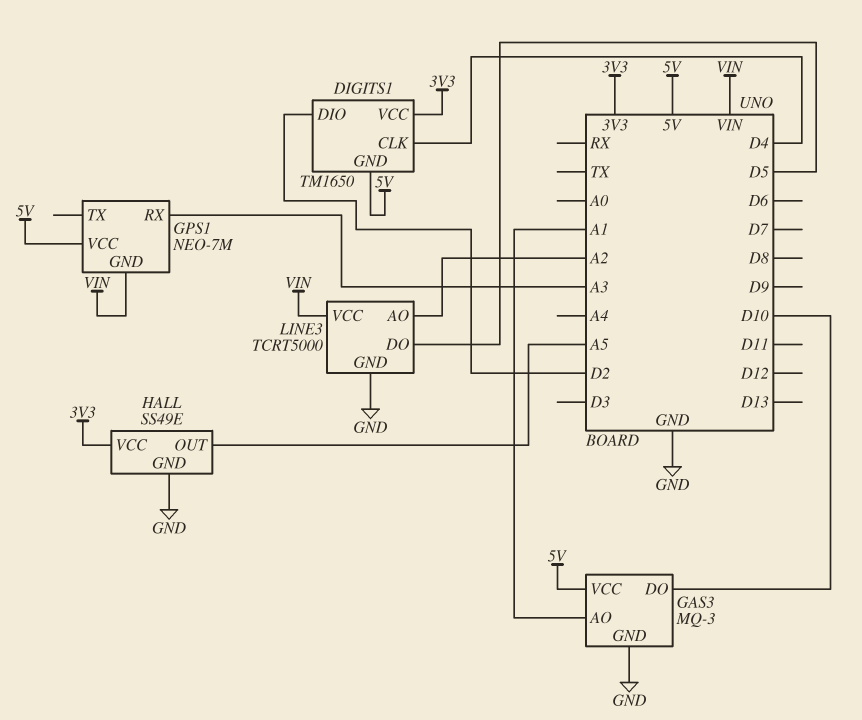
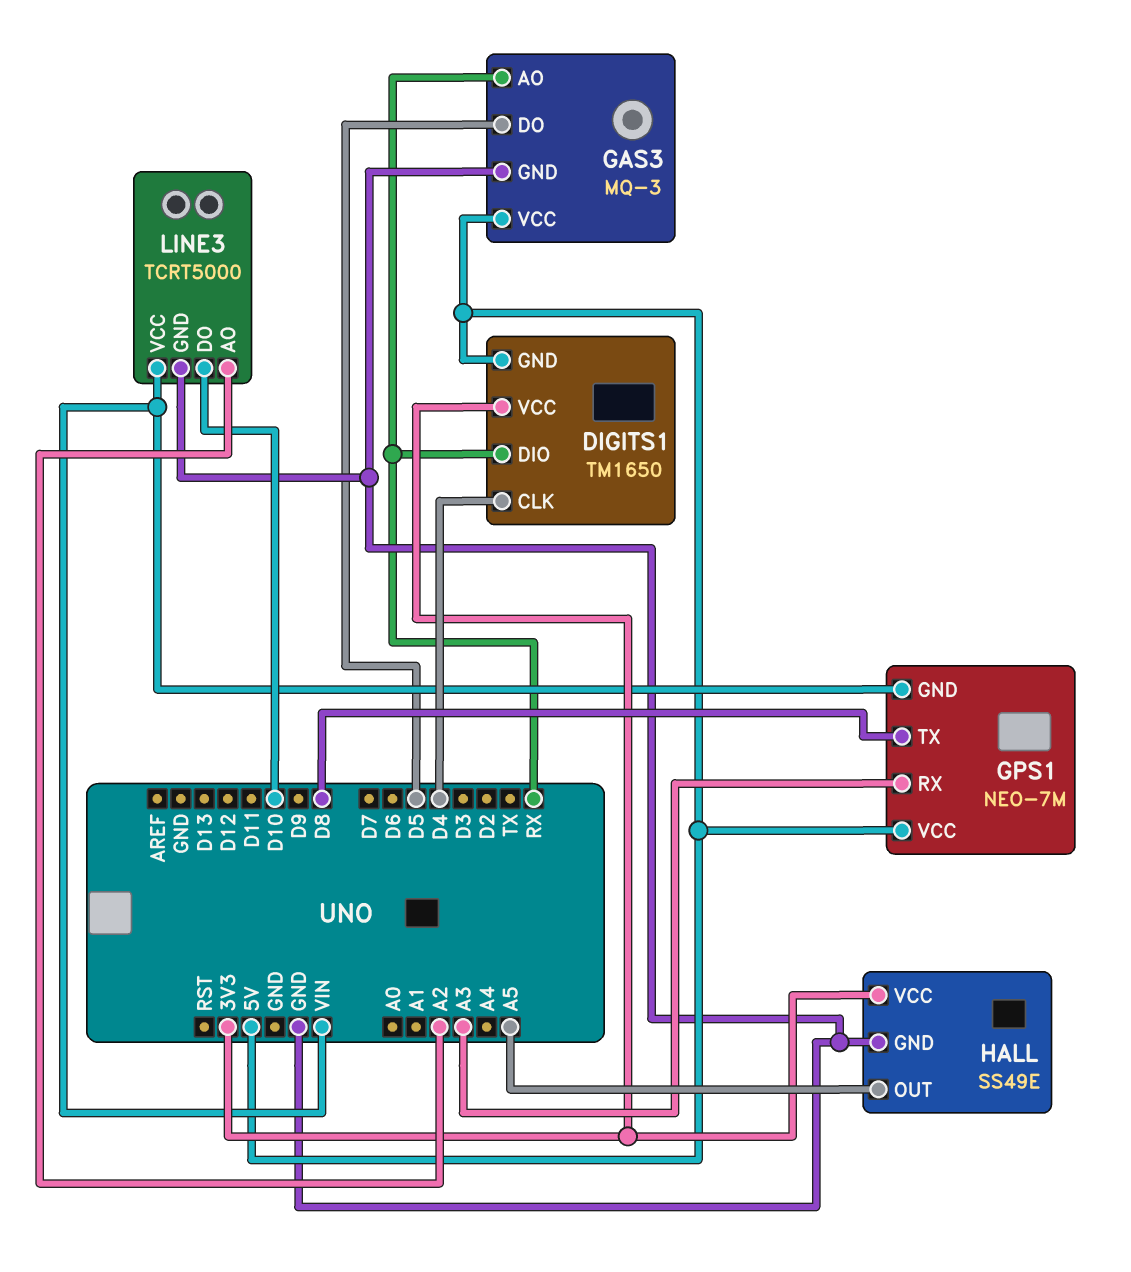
DIGITS1 pin DIO: D2 -> RX
GAS3 pin AO: A1 -> RX
GAS3 pin DO: D10 -> D5
GPS1 pin TX: none -> D8
LINE3 pin DO: D5 -> D10

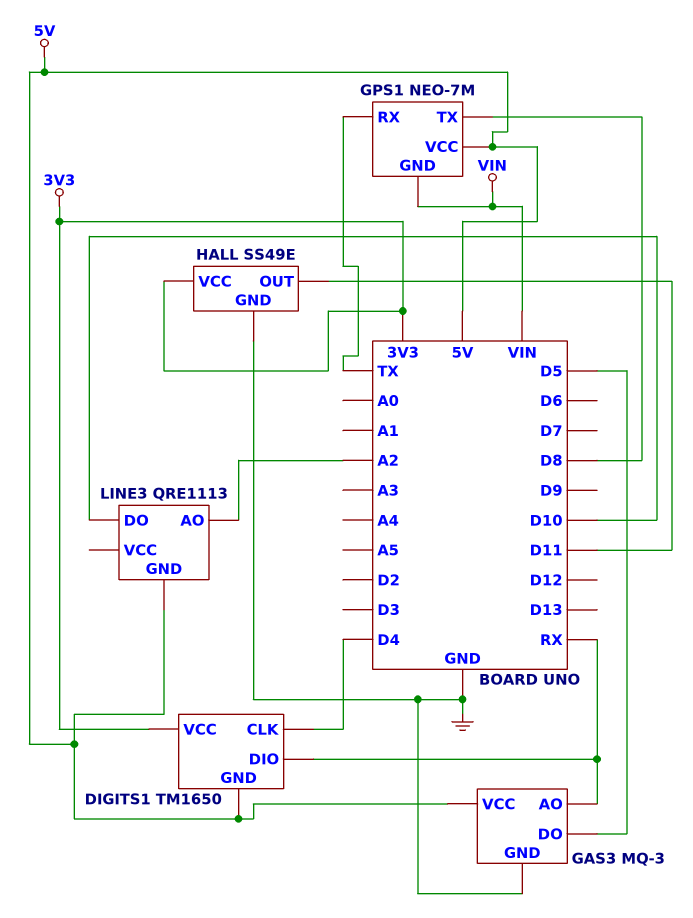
GPS1 pin RX: A3 -> TX
HALL pin OUT: A5 -> D11
LINE3: TCRT5000 -> QRE1113
LINE3 pin GND: GND -> 5V
LINE3 pin VCC: VIN -> none

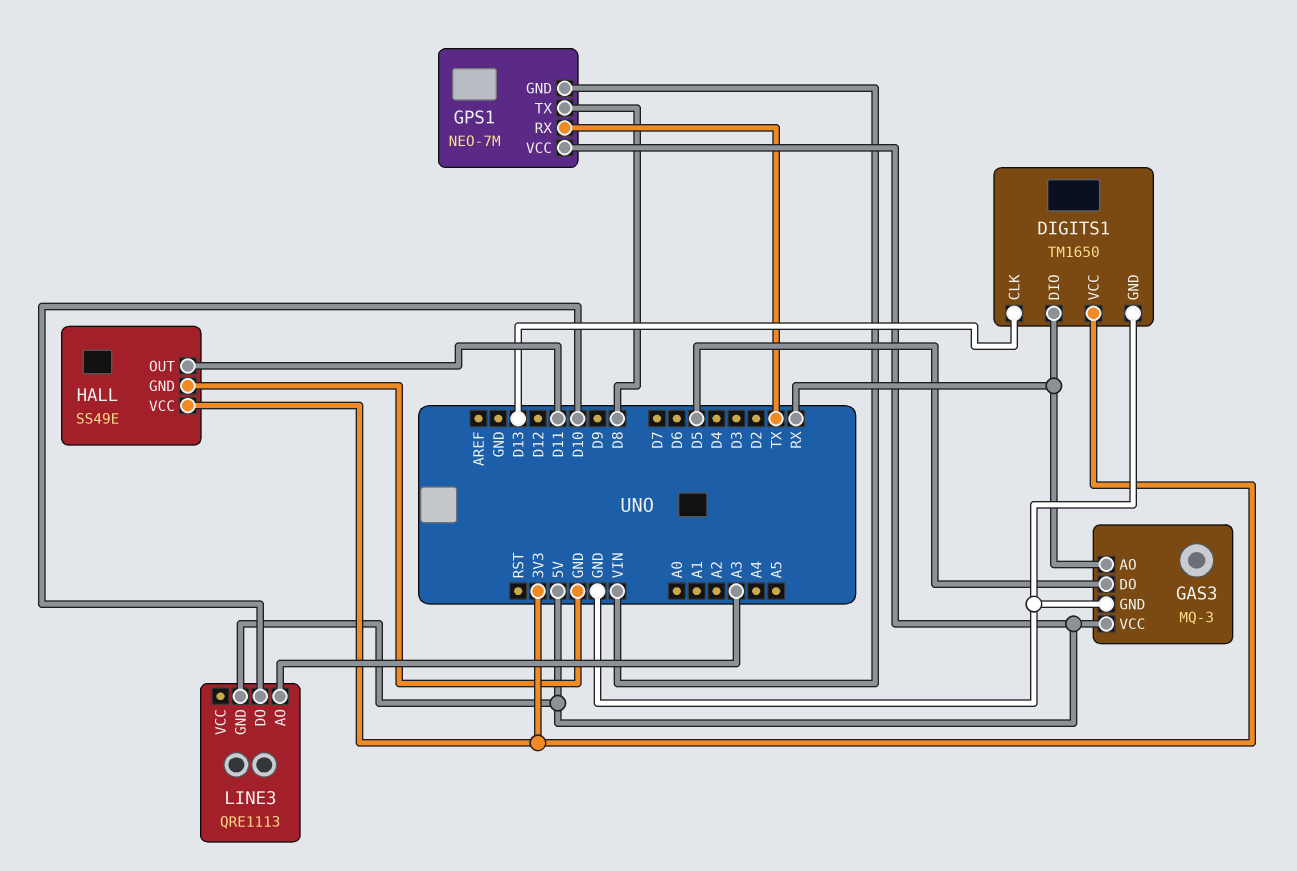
DIGITS1 pin CLK: D4 -> D13
DIGITS1 pin GND: 5V -> GND
LINE3 pin AO: A2 -> A3

